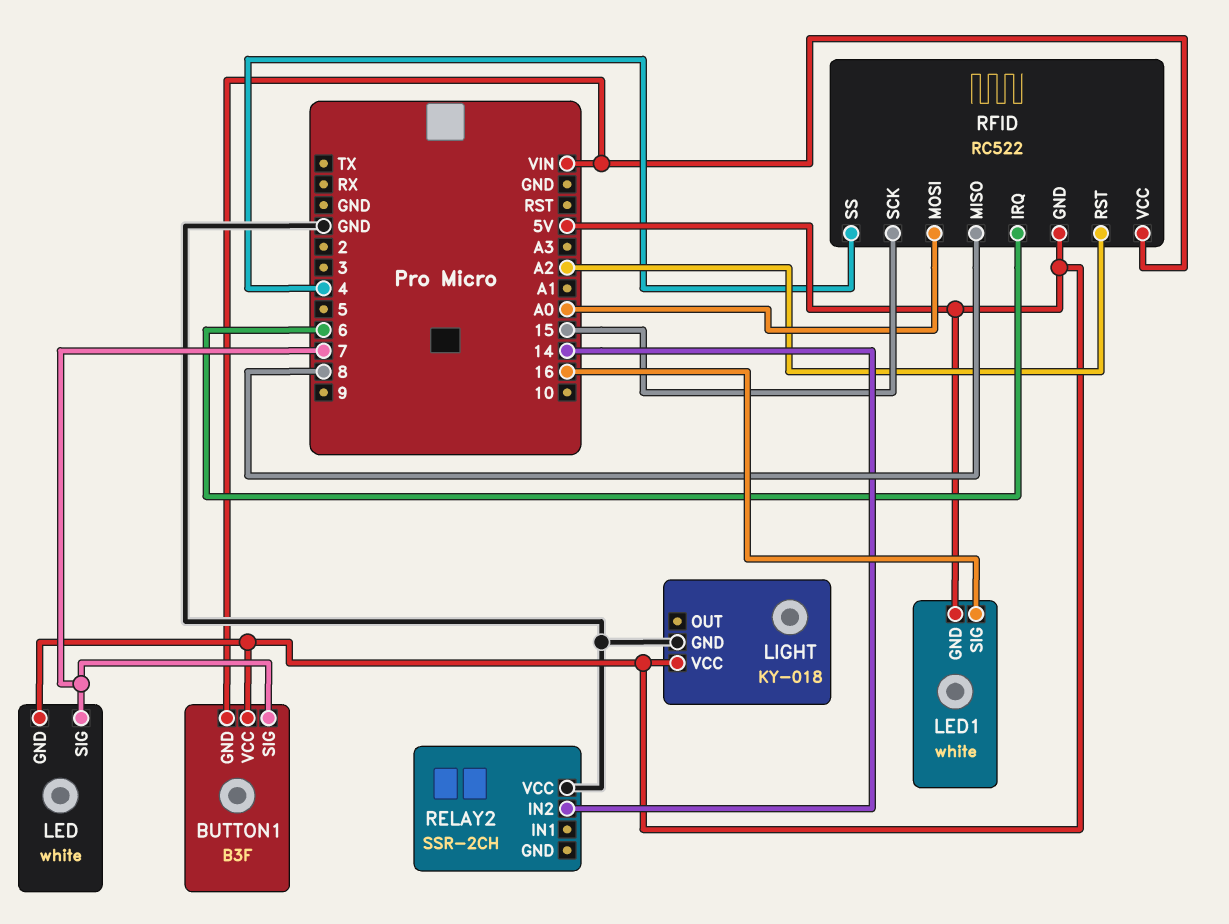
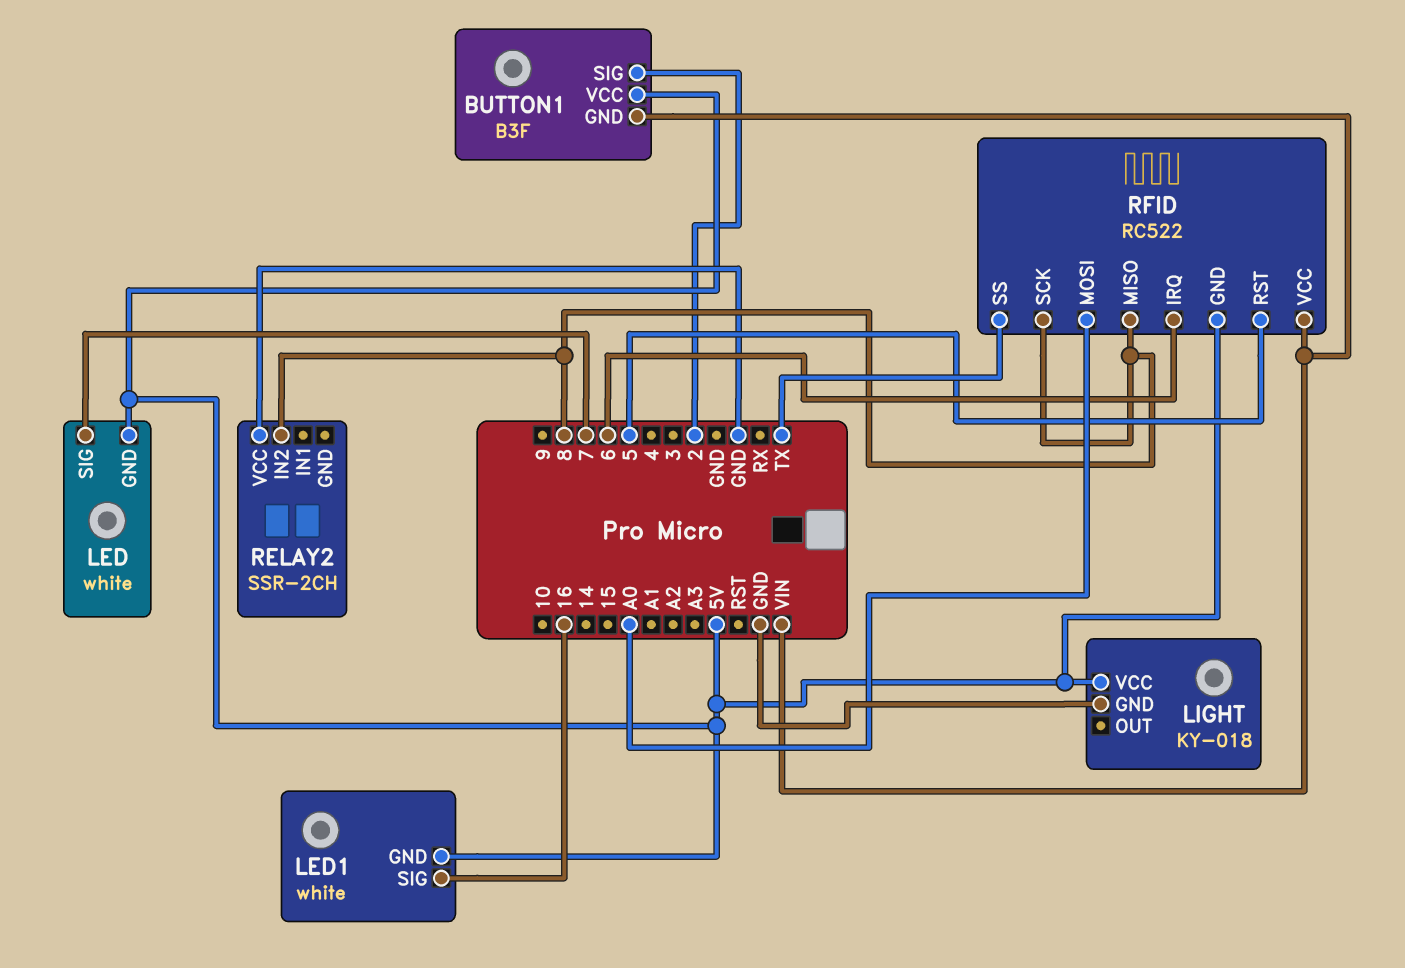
BUTTON1 pin SIG: 7 -> 2
RELAY2 pin IN2: 14 -> 8
RFID pin RST: A2 -> 5
RFID pin SCK: 15 -> 8
RFID pin SS: 4 -> TX

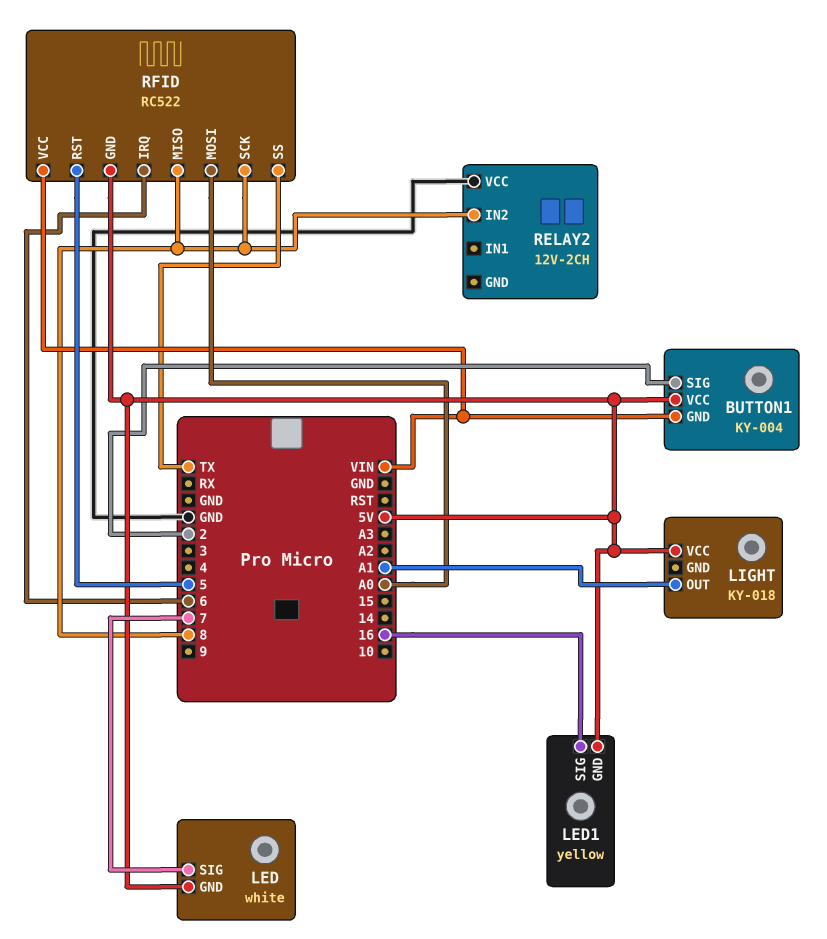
BUTTON1: B3F -> KY-004
LED1: white -> yellow
LIGHT pin GND: GND -> none
LIGHT pin OUT: none -> A1
RELAY2: SSR-2CH -> 12V-2CH

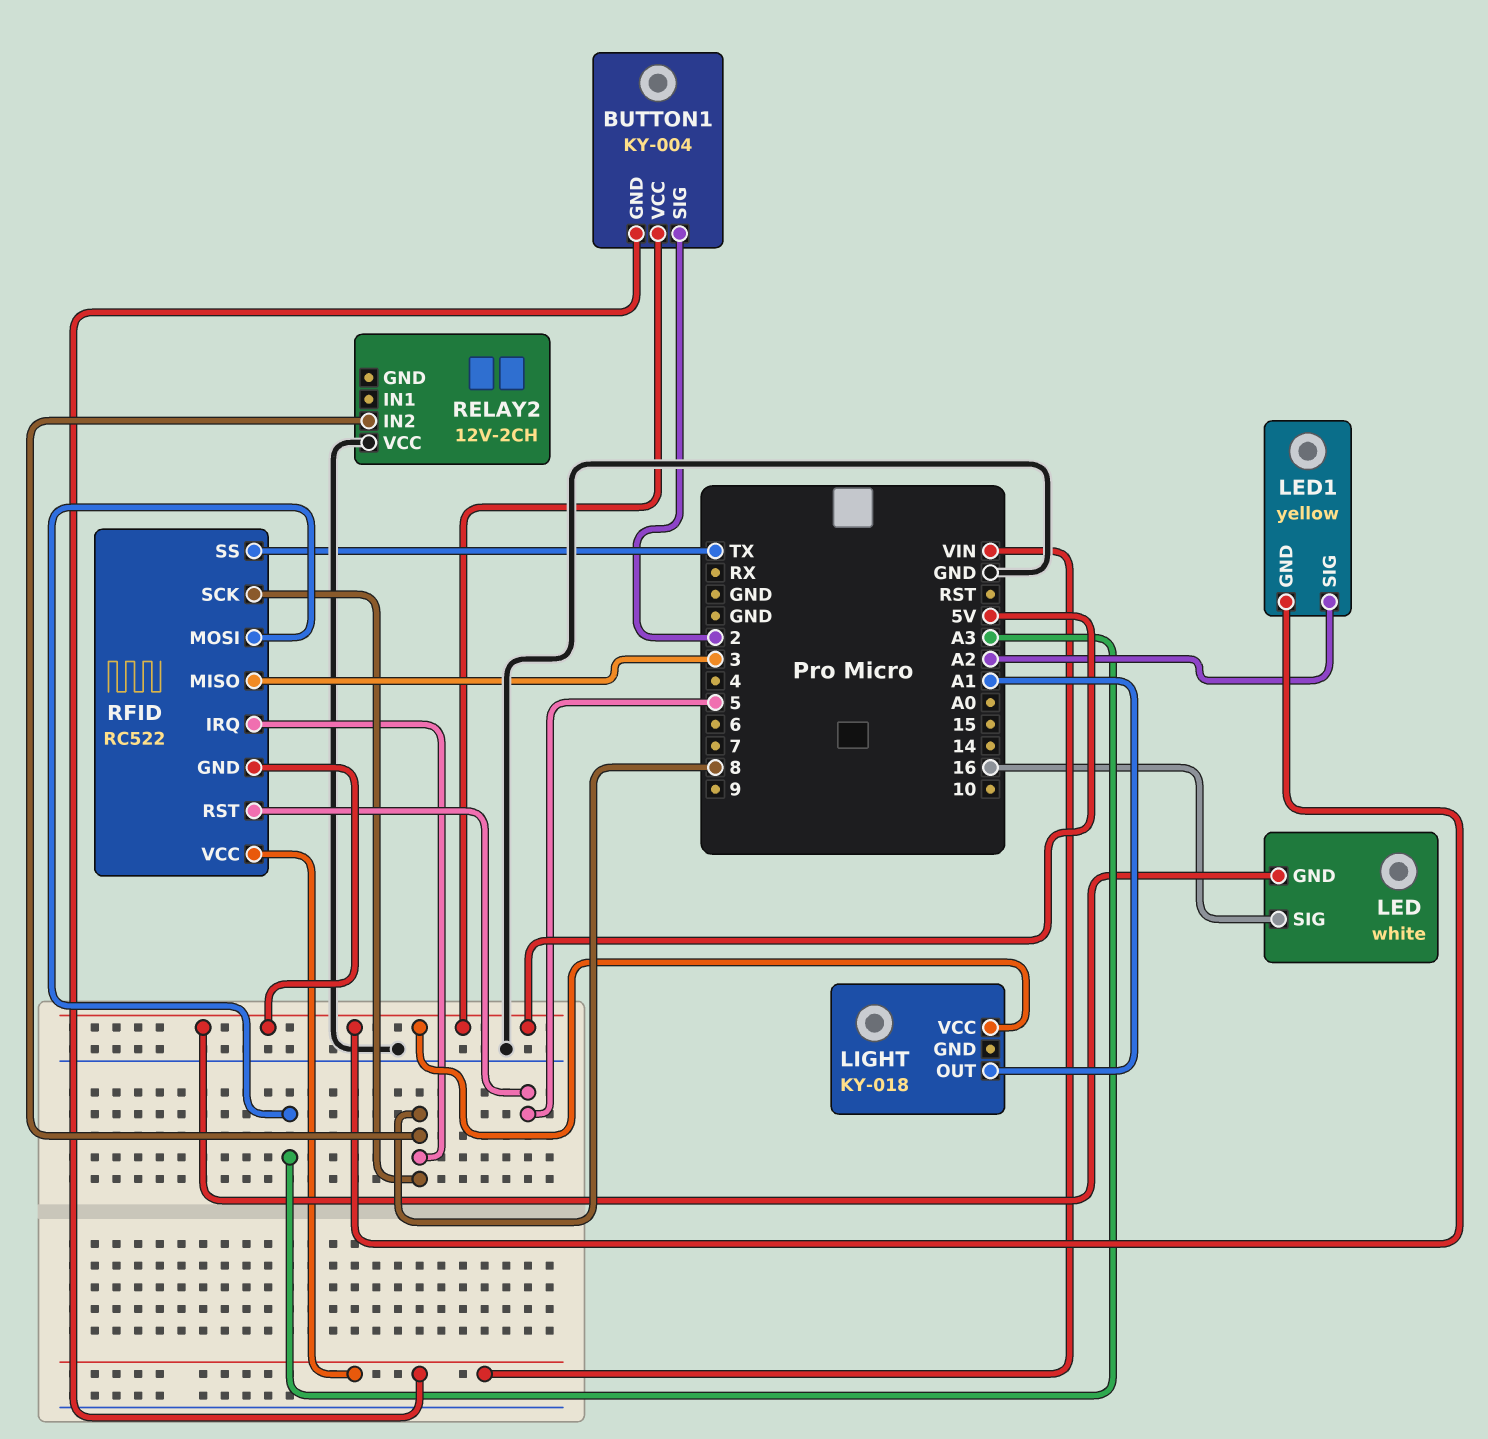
LED pin SIG: 7 -> 16
LED1 pin SIG: 16 -> A2
RFID pin IRQ: 6 -> 8
RFID pin MISO: 8 -> 3
RFID pin MOSI: A0 -> A3

